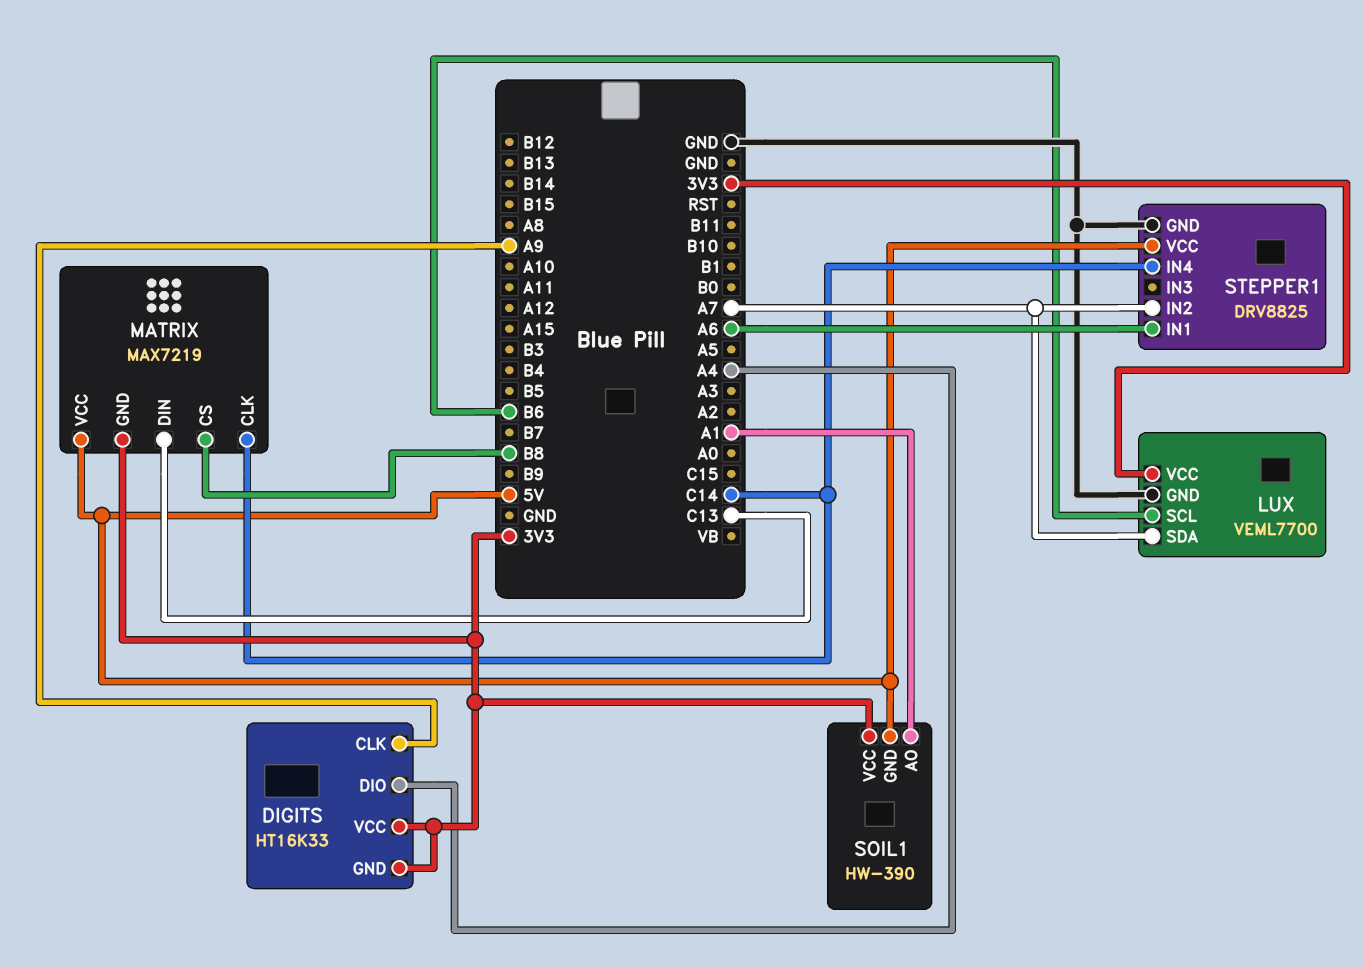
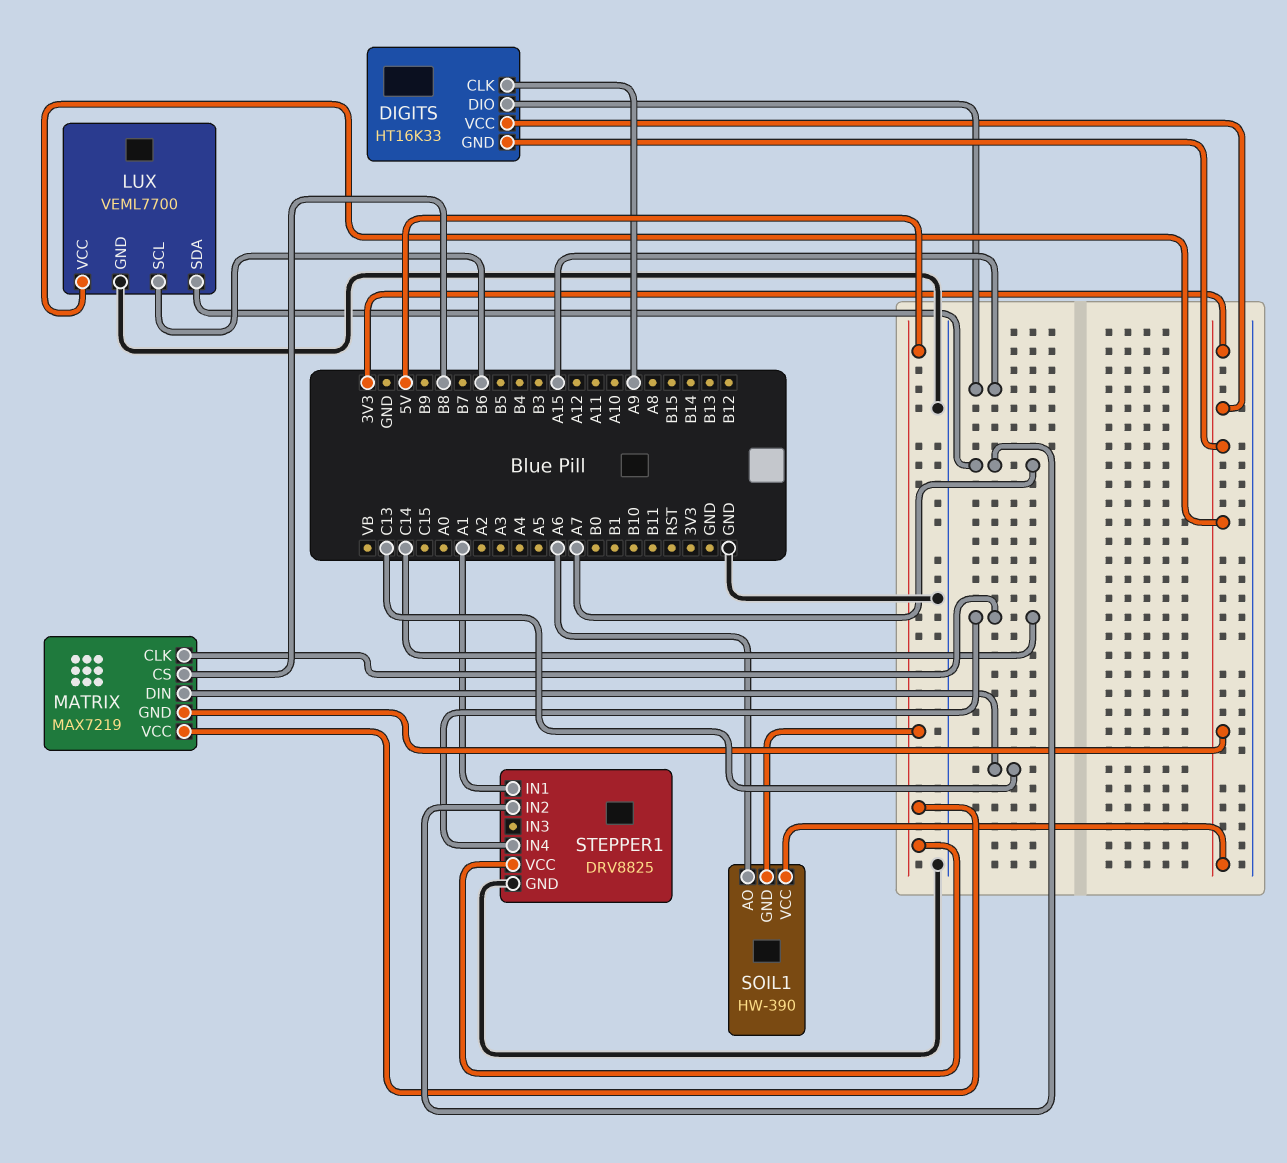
DIGITS pin DIO: A4 -> A15
SOIL1 pin AO: A1 -> A6
STEPPER1 pin IN1: A6 -> A1

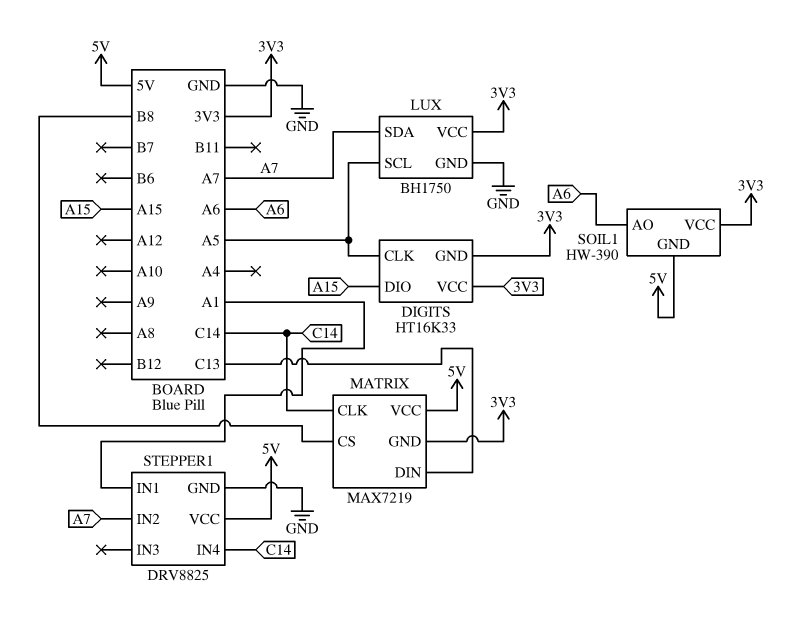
DIGITS pin CLK: A9 -> A5
LUX: VEML7700 -> BH1750
LUX pin SCL: B6 -> A5

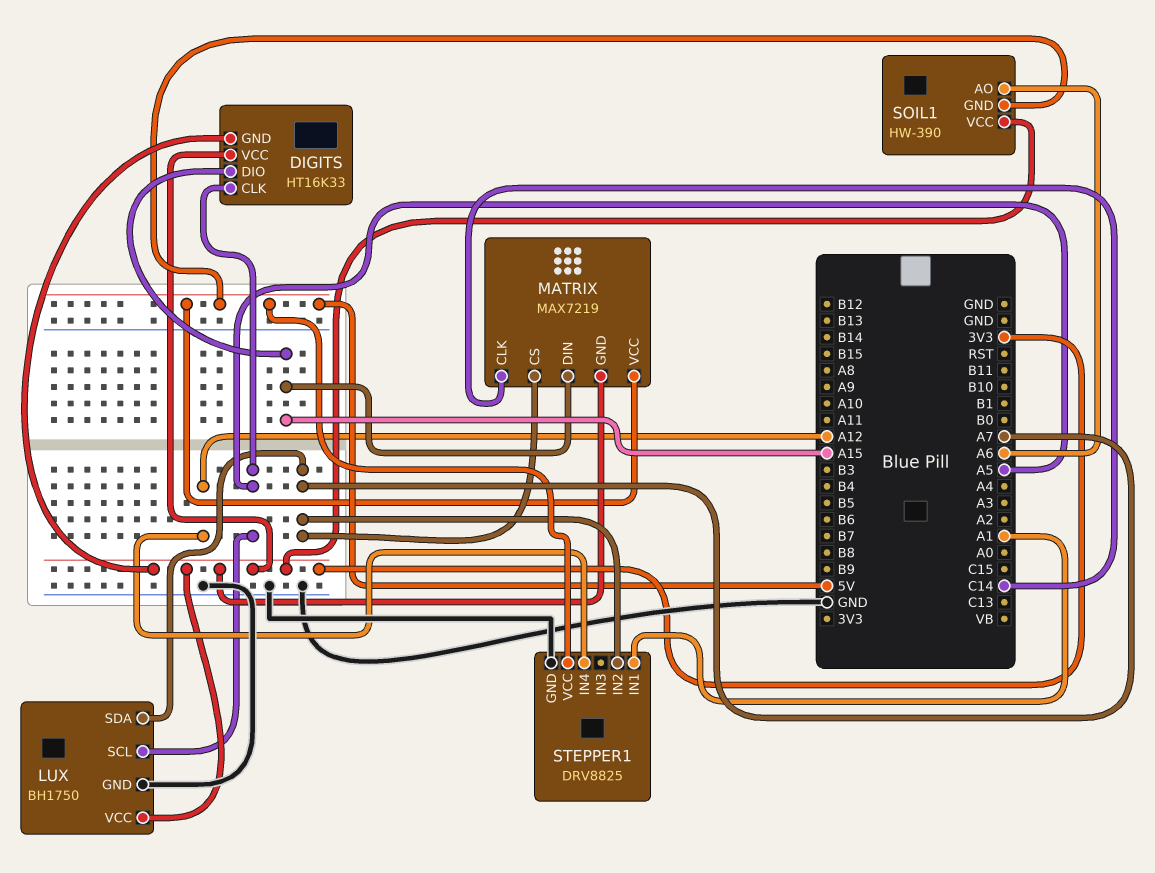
MATRIX pin CS: B8 -> A7
MATRIX pin DIN: C13 -> A15
STEPPER1 pin IN4: C14 -> A12

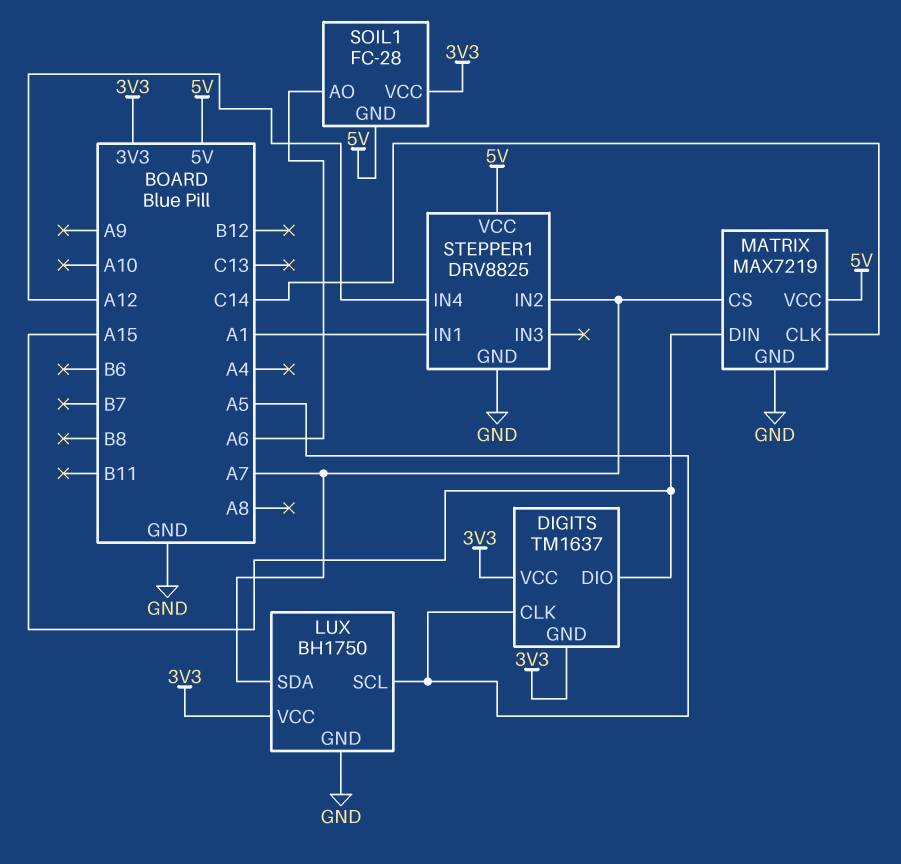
DIGITS: HT16K33 -> TM1637
MATRIX pin GND: 3V3 -> GND
SOIL1: HW-390 -> FC-28

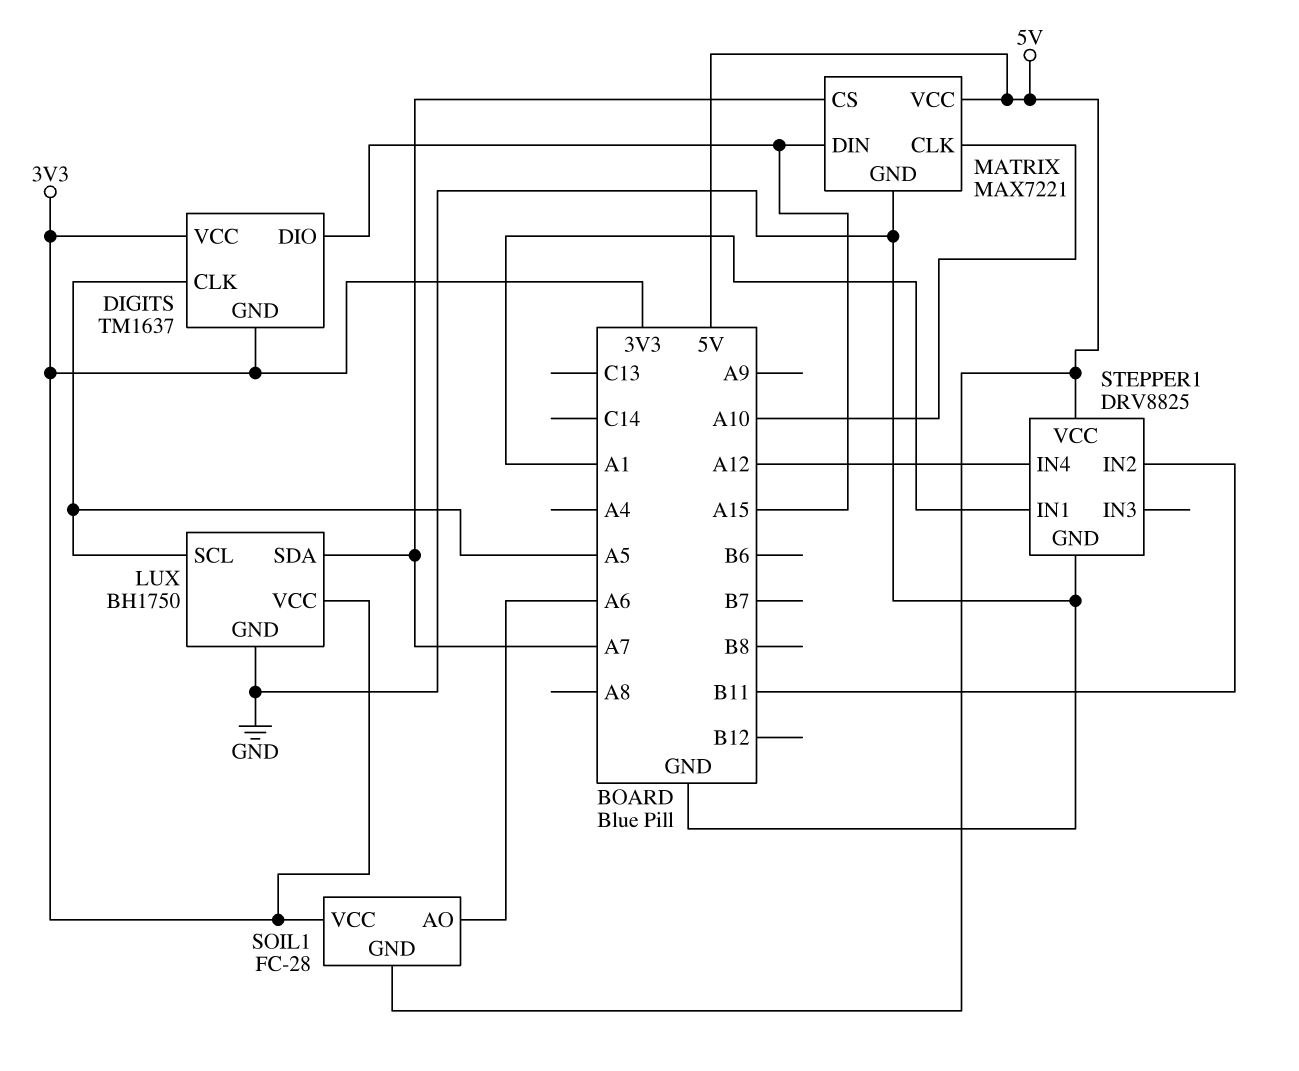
MATRIX: MAX7219 -> MAX7221
MATRIX pin CLK: C14 -> A10
STEPPER1 pin IN2: A7 -> B11

